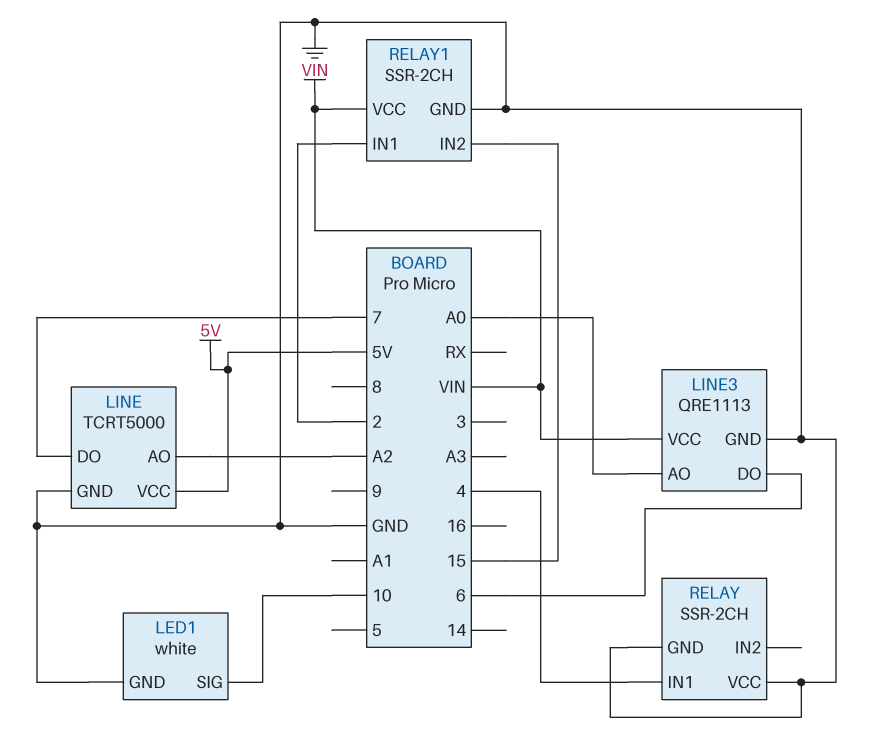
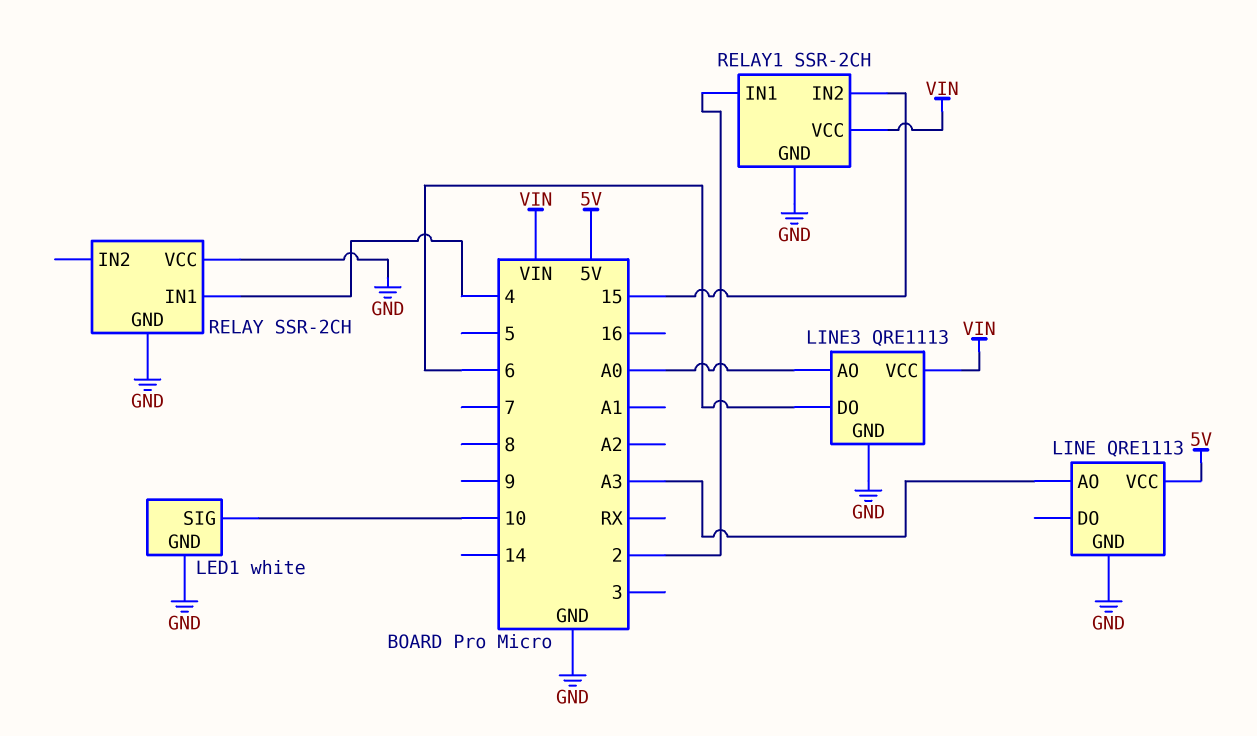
LINE: TCRT5000 -> QRE1113
LINE pin AO: A2 -> A3
LINE pin DO: 7 -> none

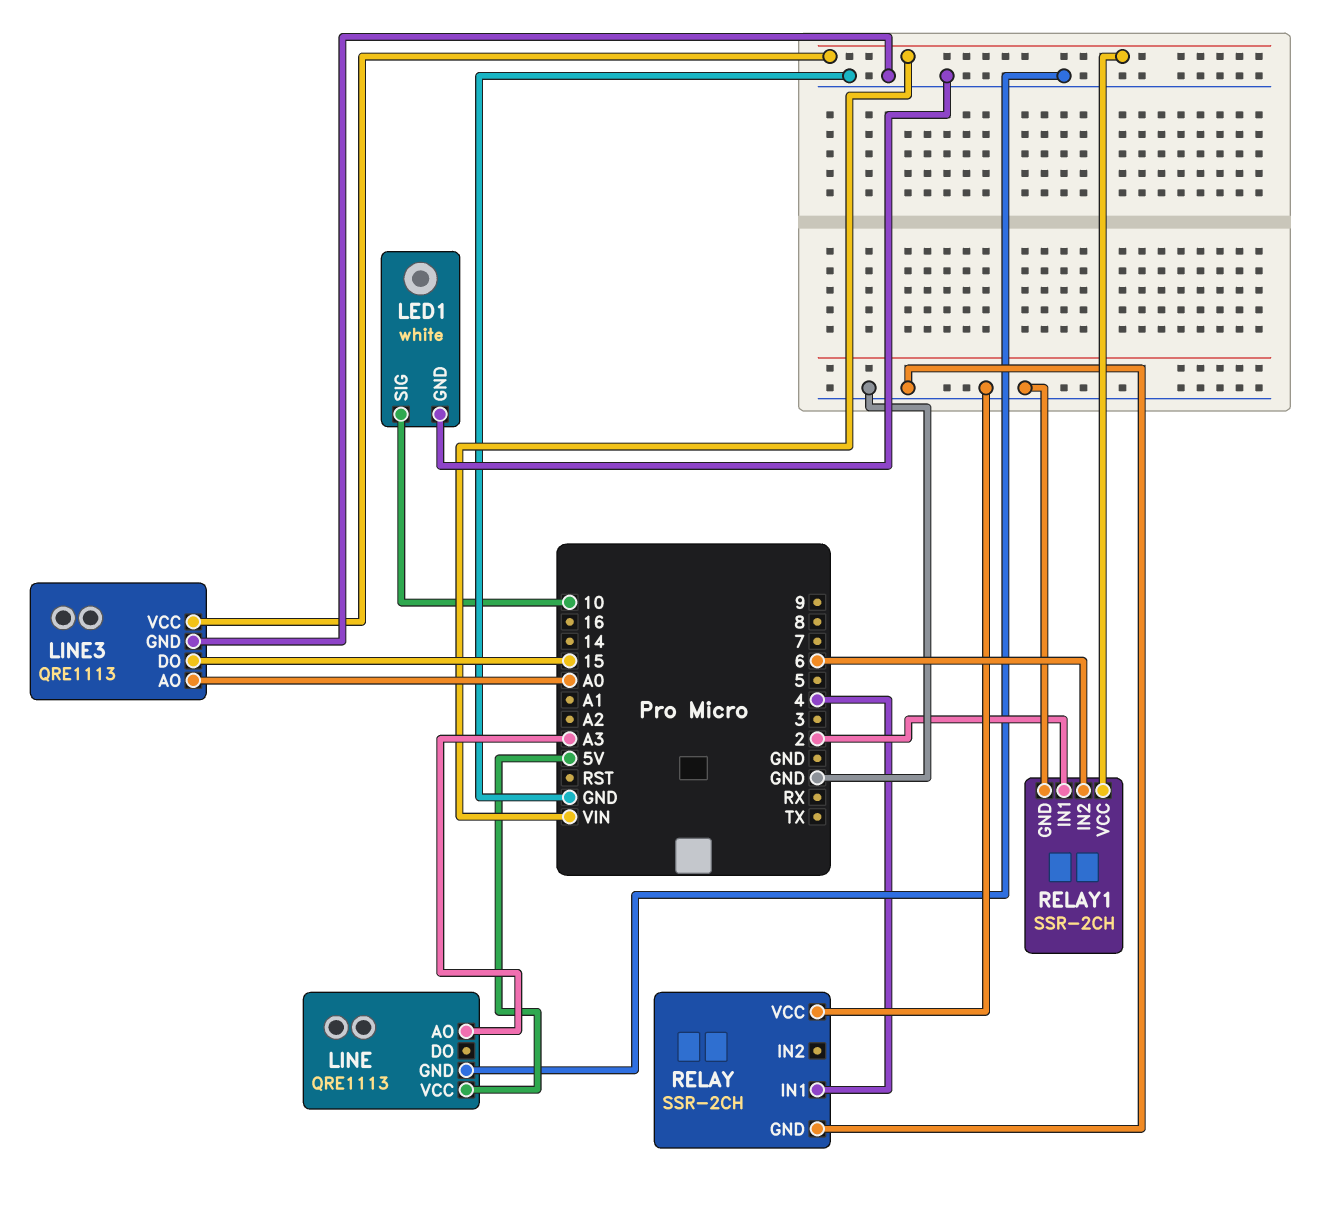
LINE3 pin DO: 6 -> 15
RELAY1 pin IN2: 15 -> 6

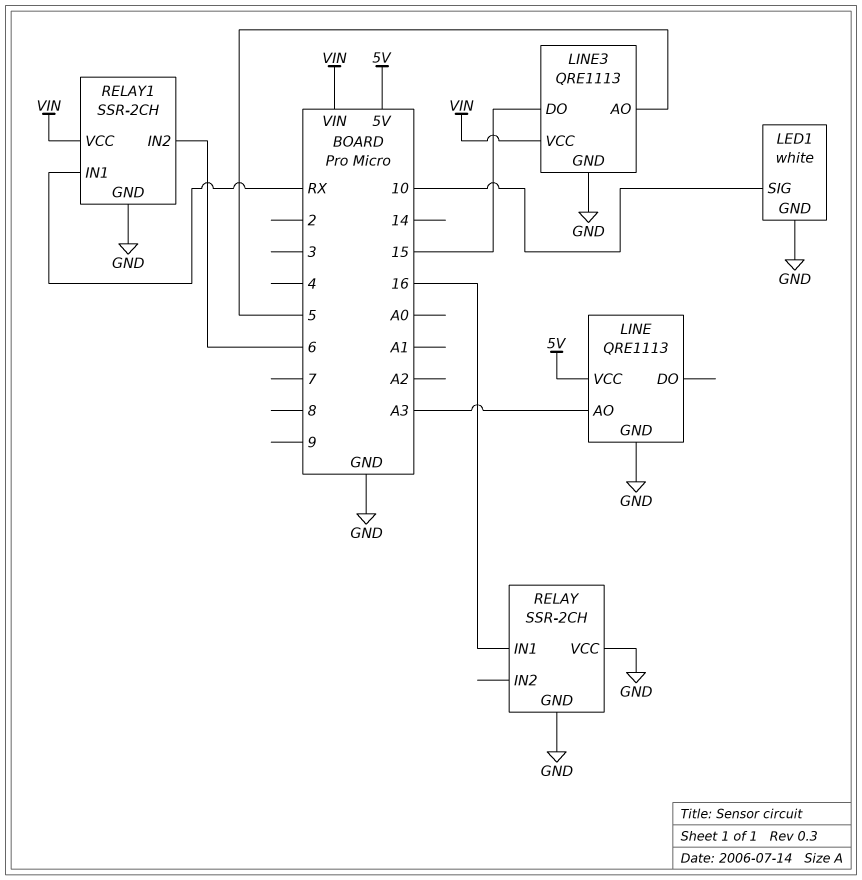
LINE3 pin AO: A0 -> 5
RELAY pin IN1: 4 -> 16
RELAY1 pin IN1: 2 -> RX

